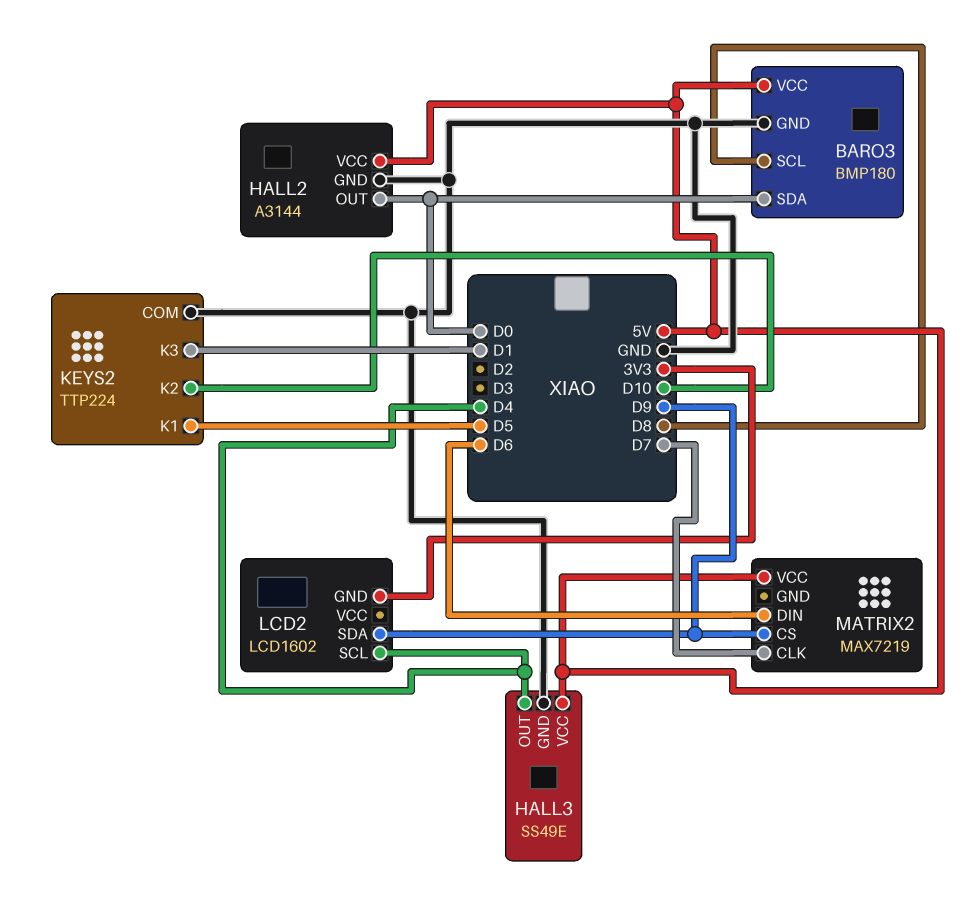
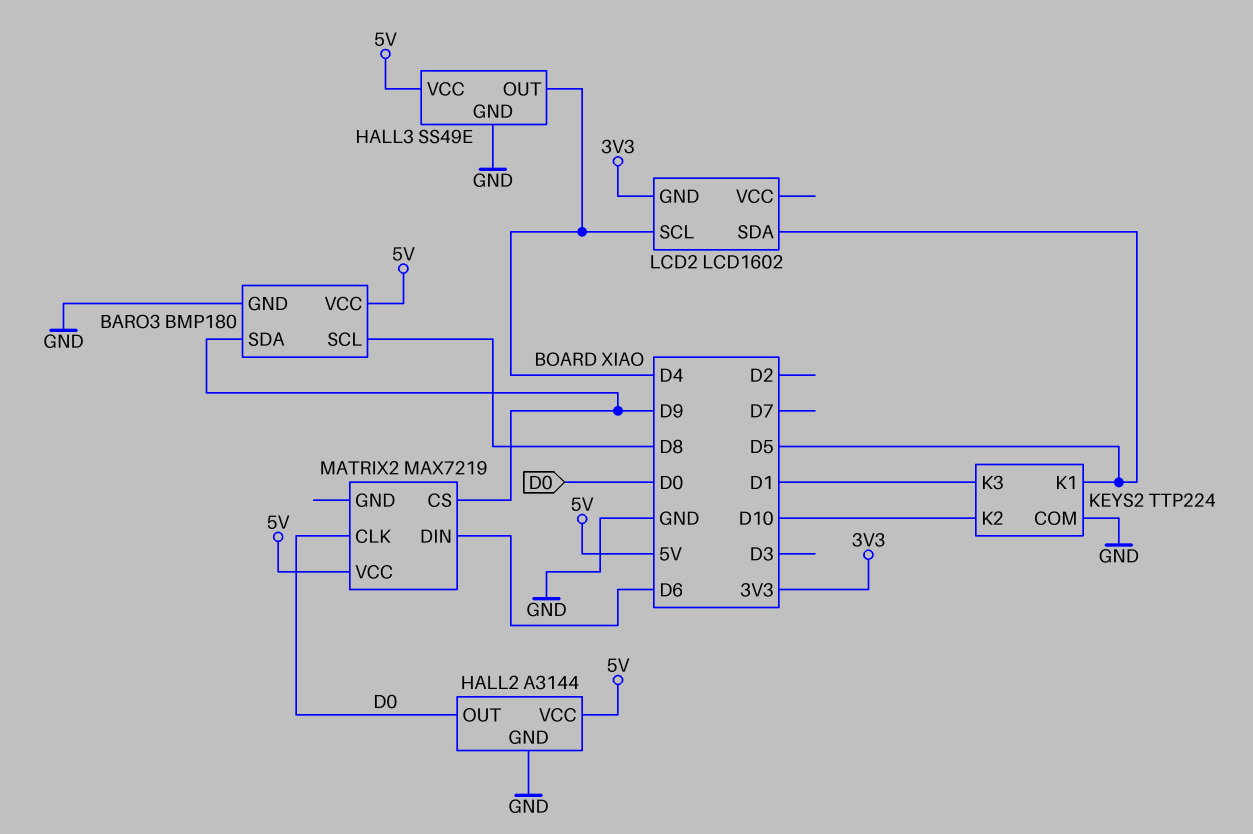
BARO3 pin SDA: D0 -> D9
LCD2 pin SDA: D9 -> D5
MATRIX2 pin CLK: D7 -> D0

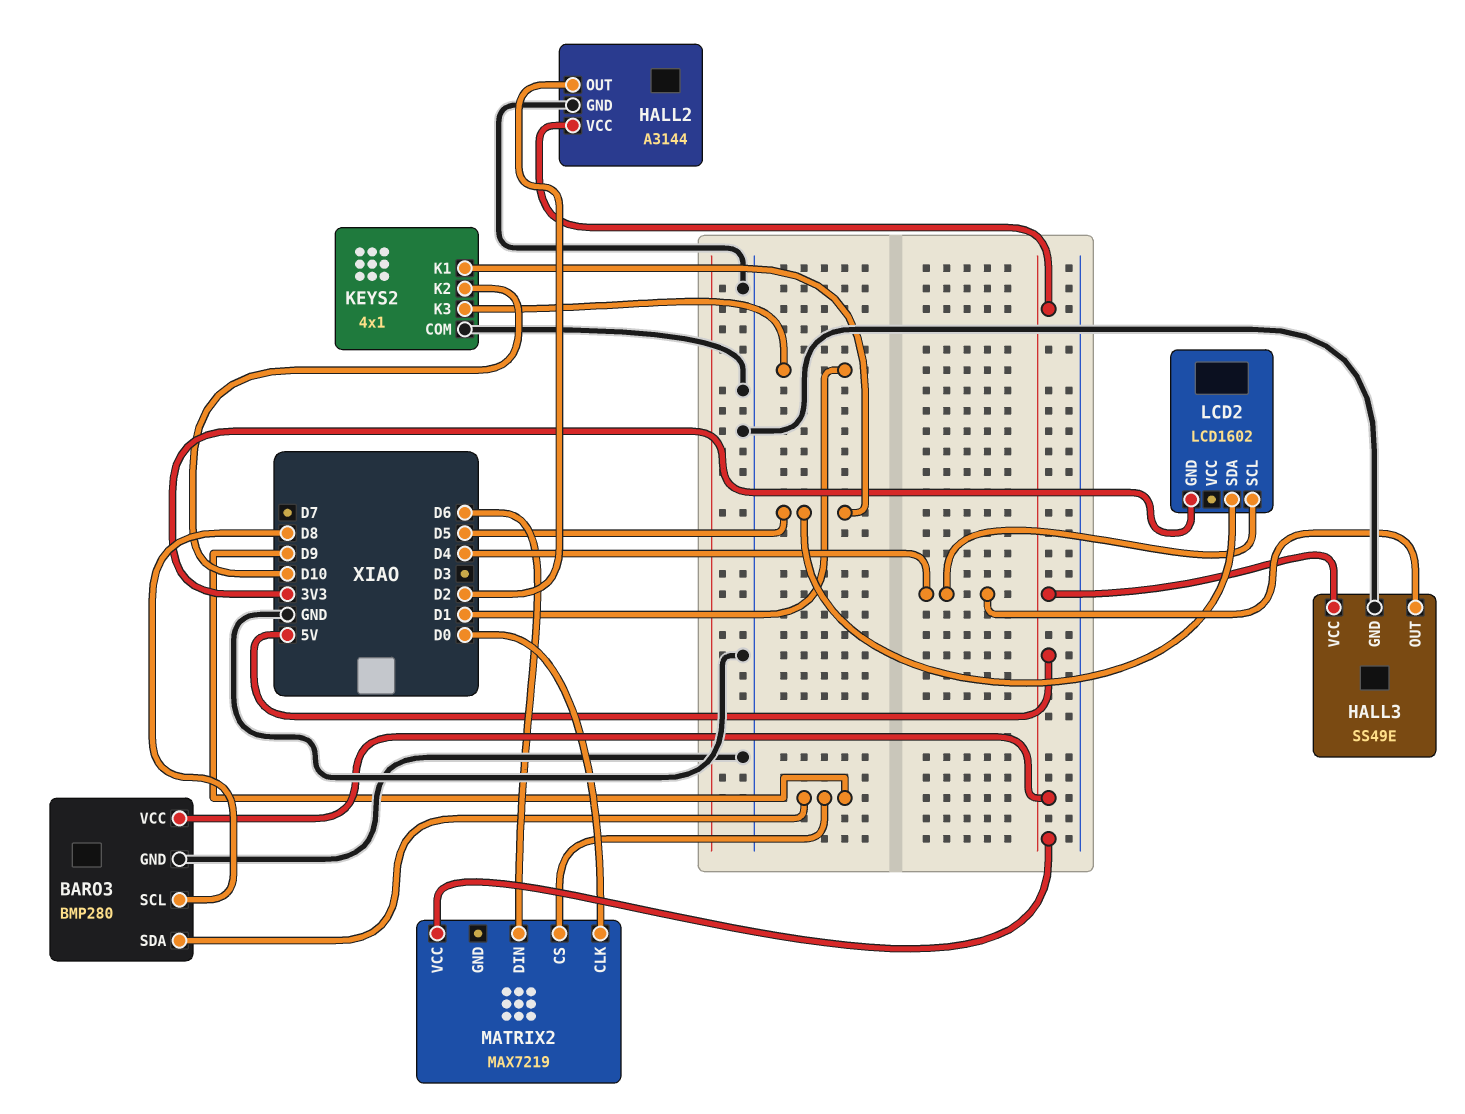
BARO3: BMP180 -> BMP280
HALL2 pin OUT: D0 -> D2
KEYS2: TTP224 -> 4x1

